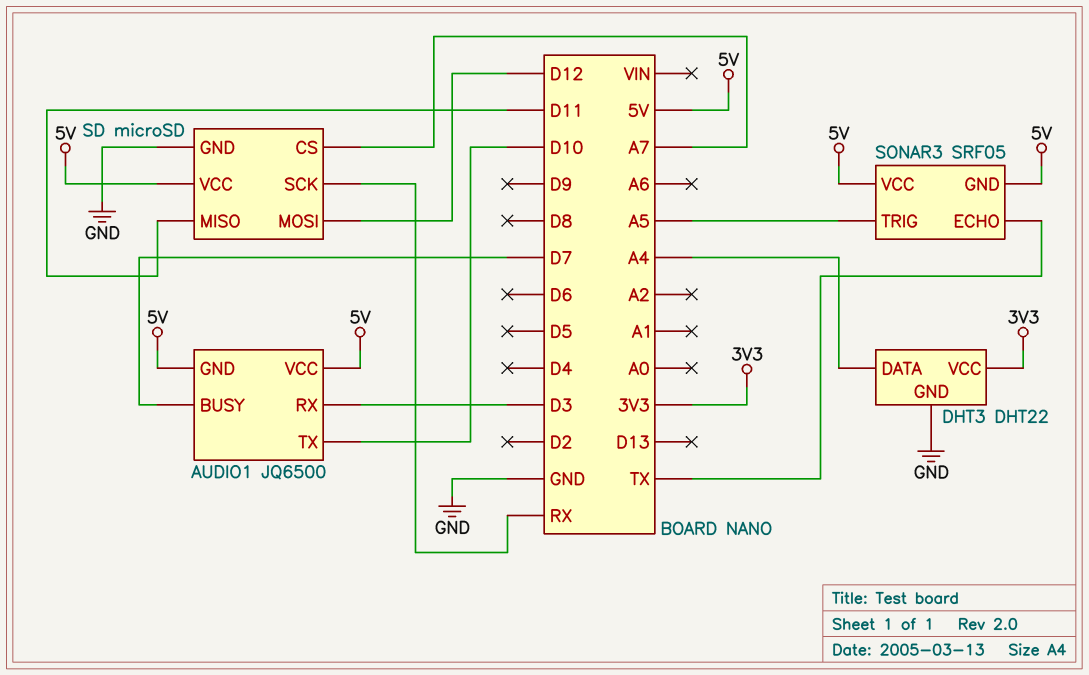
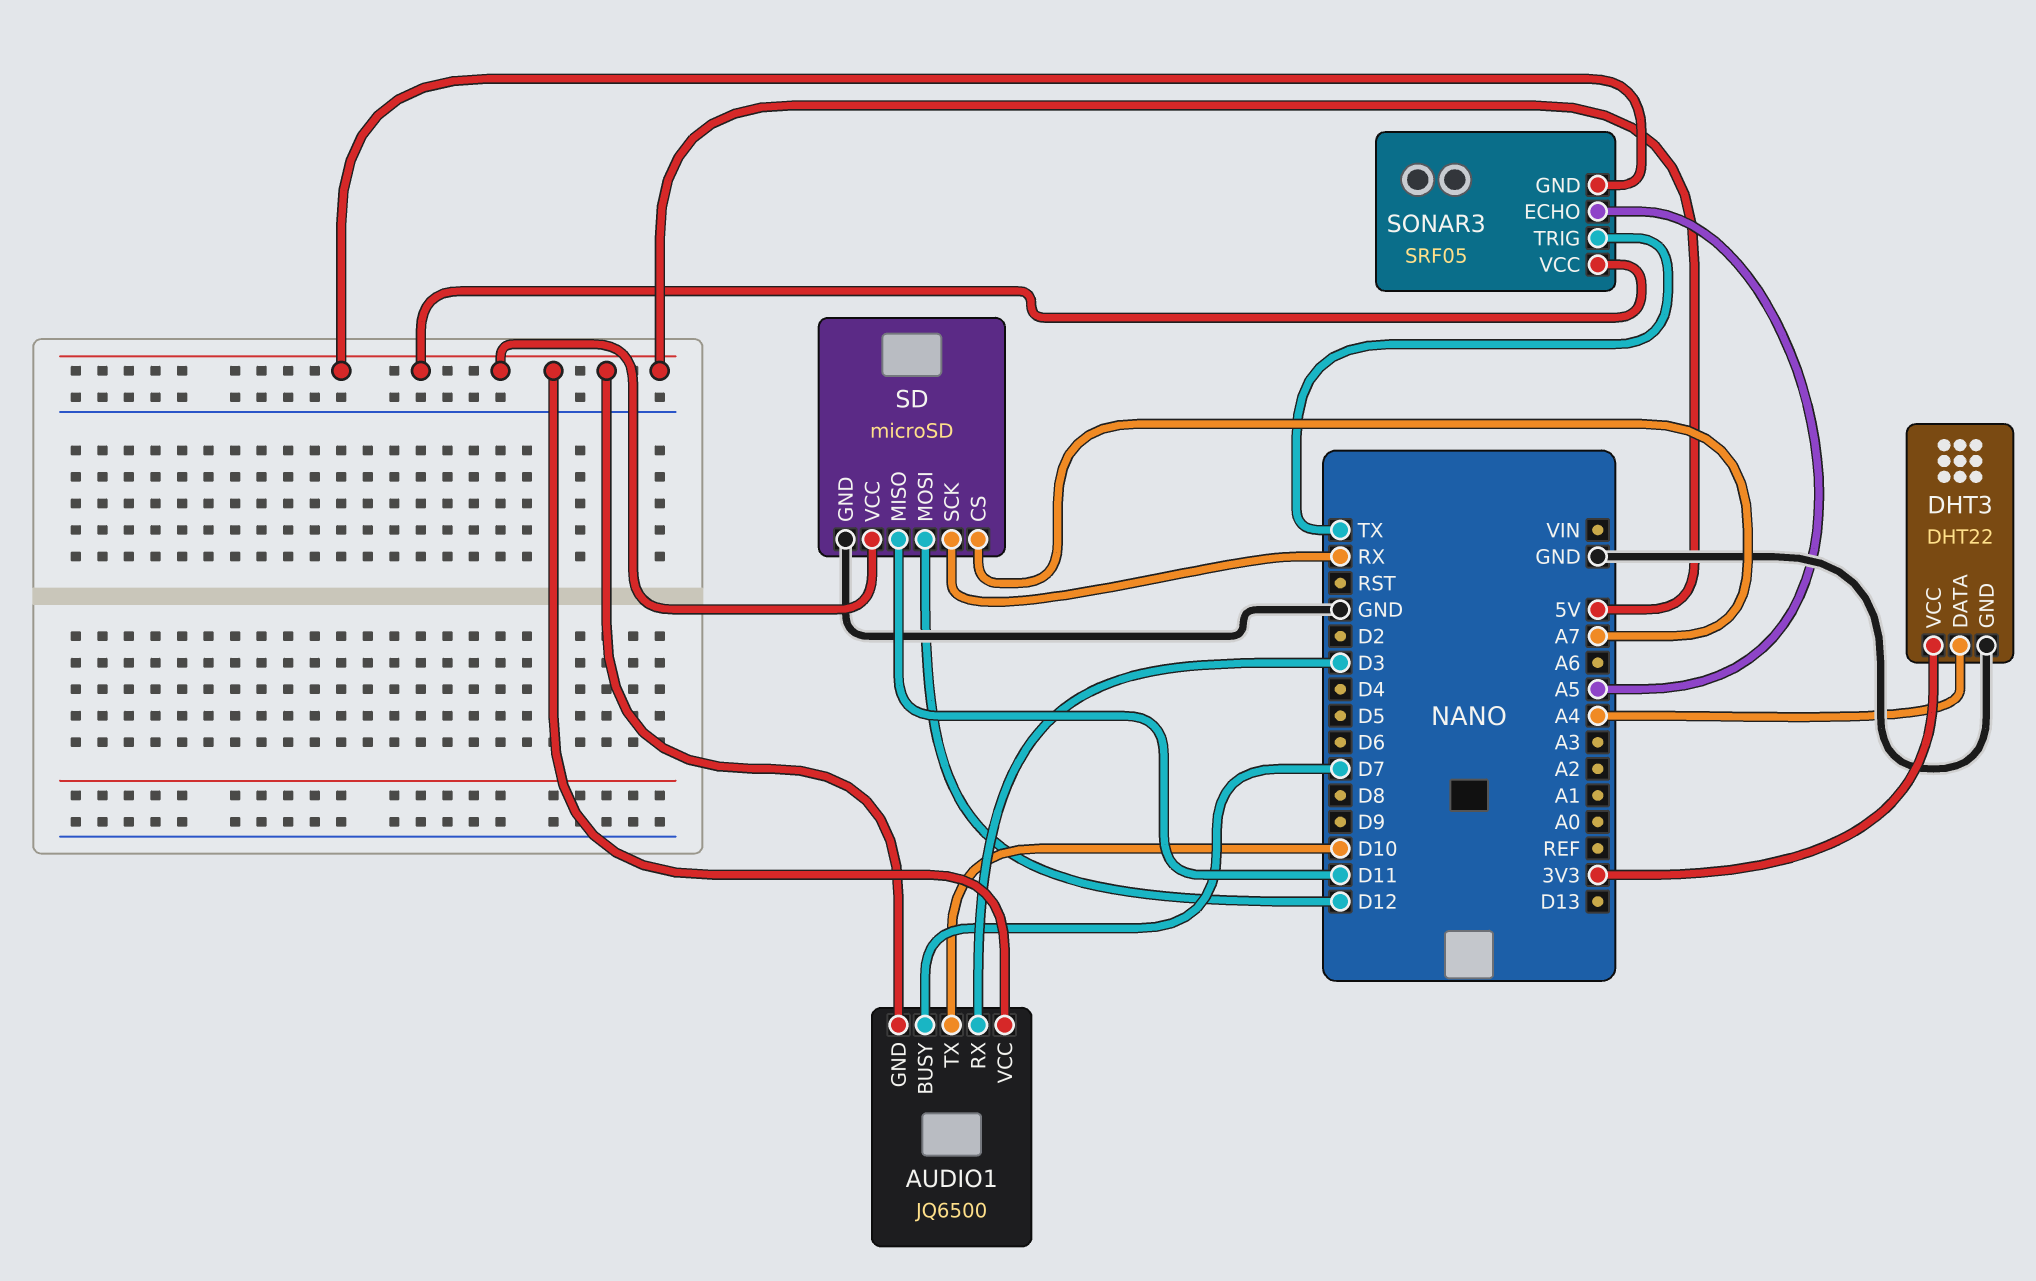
SONAR3 pin ECHO: TX -> A5
SONAR3 pin TRIG: A5 -> TX

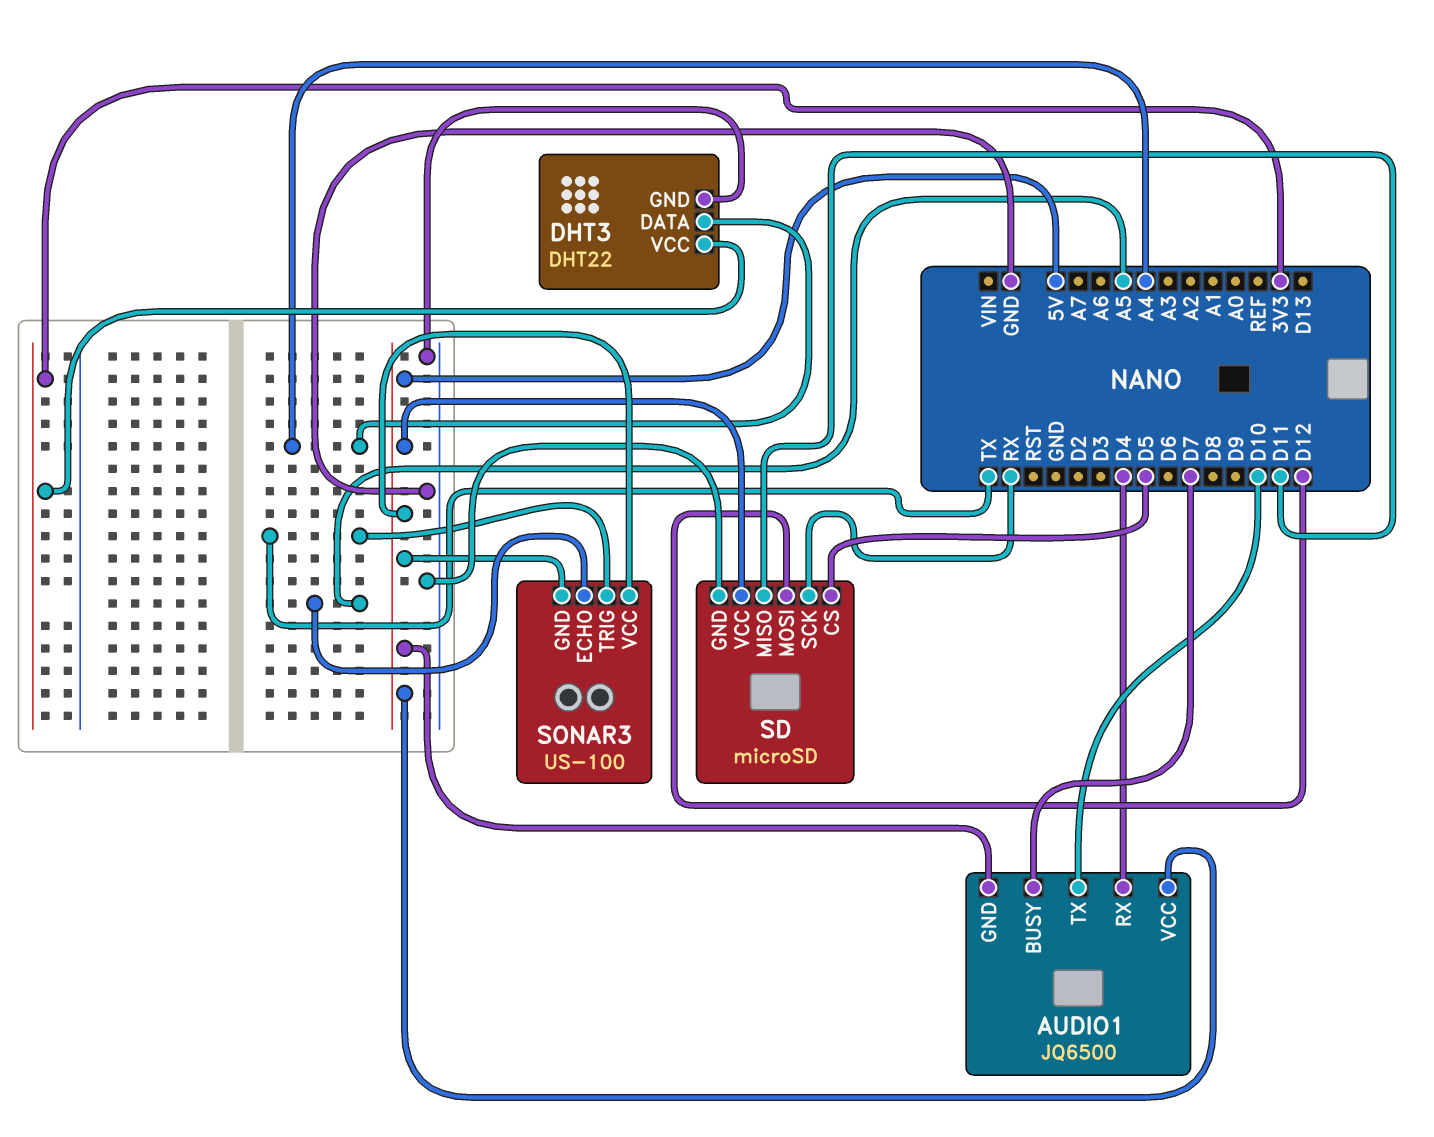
AUDIO1 pin RX: D3 -> D4
SD pin CS: A7 -> D5
SONAR3: SRF05 -> US-100

